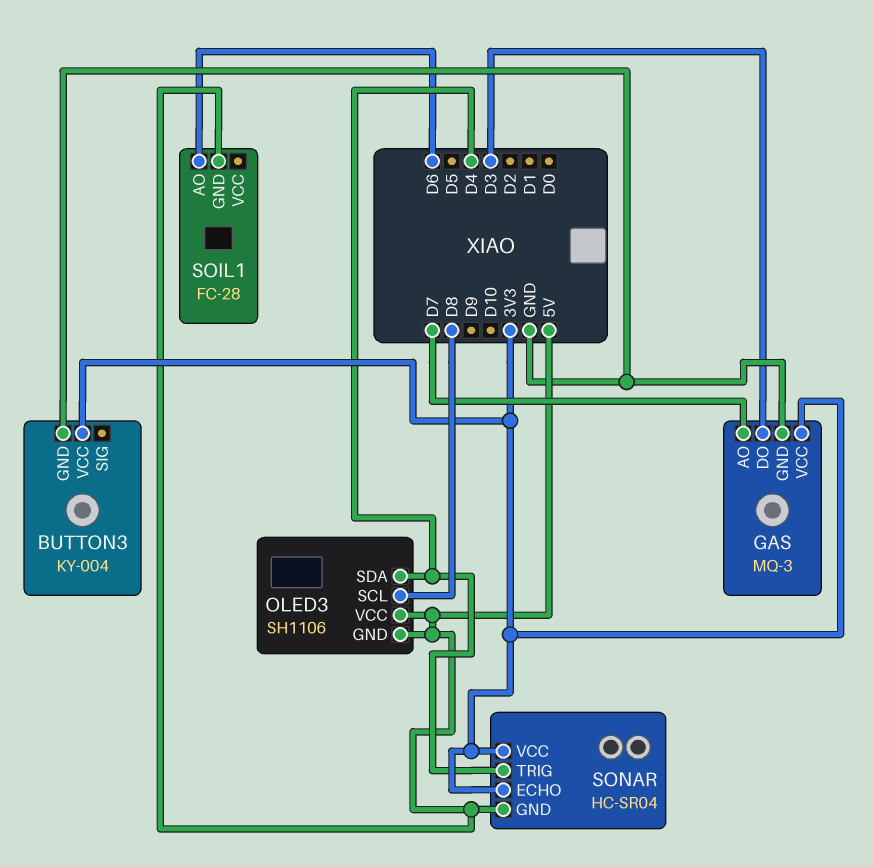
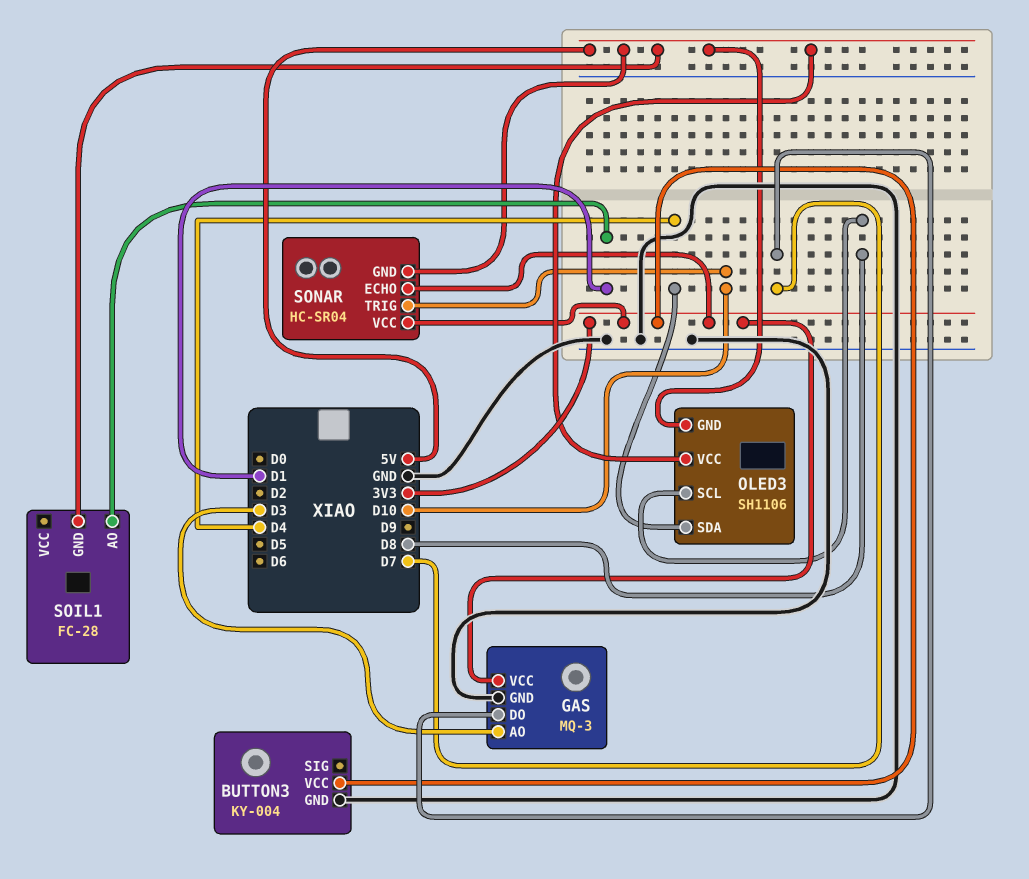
GAS pin AO: D7 -> D3
GAS pin DO: D3 -> D7
SOIL1 pin AO: D6 -> D1
SONAR pin TRIG: D4 -> D10

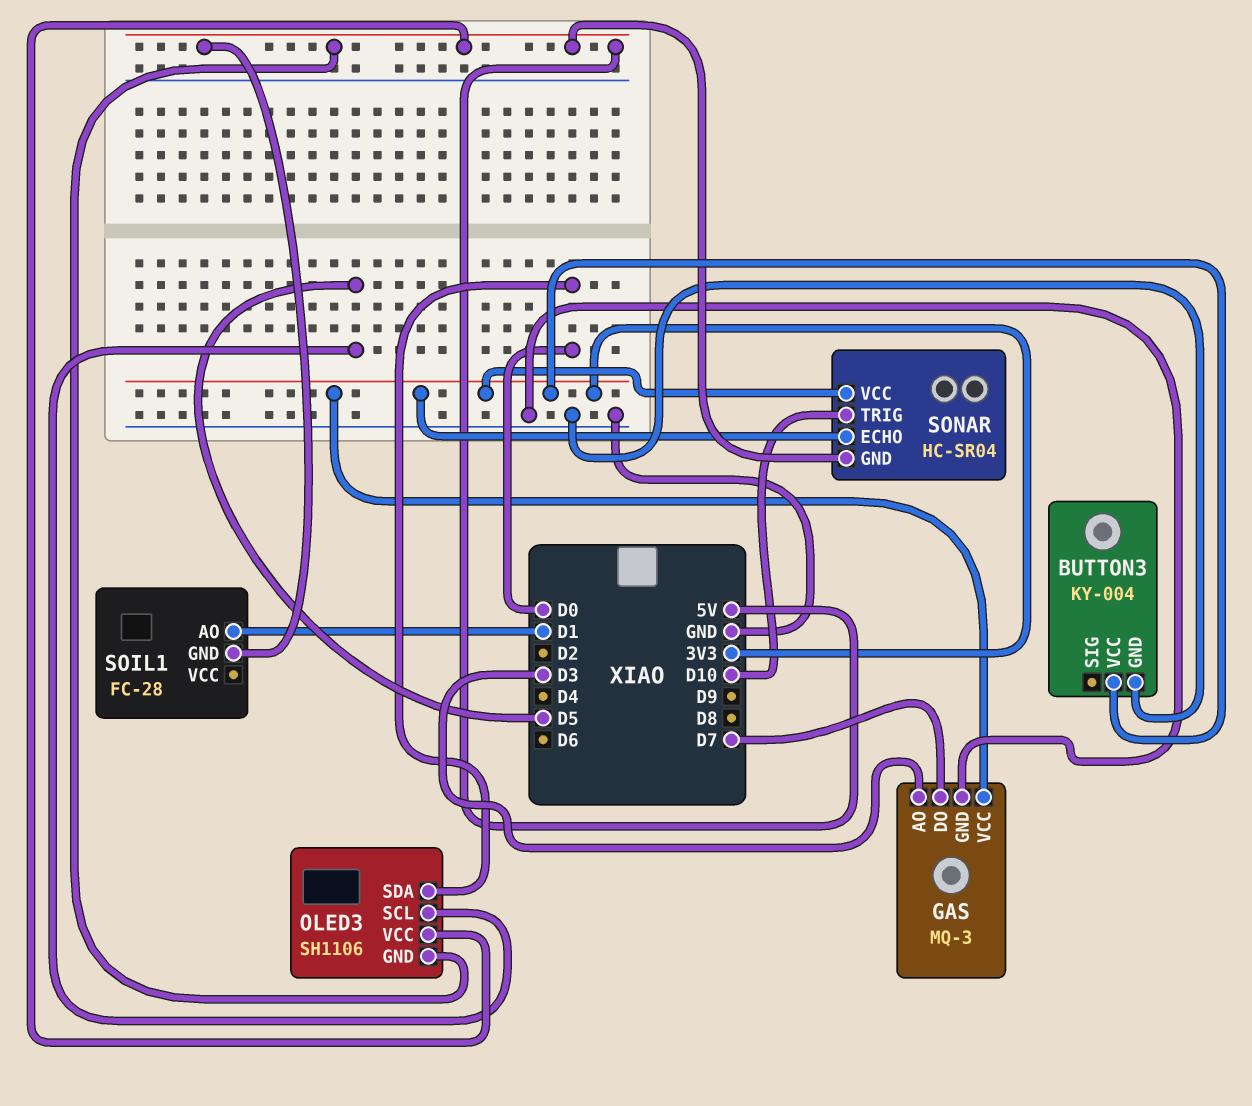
OLED3 pin SCL: D8 -> D5
OLED3 pin SDA: D4 -> D0

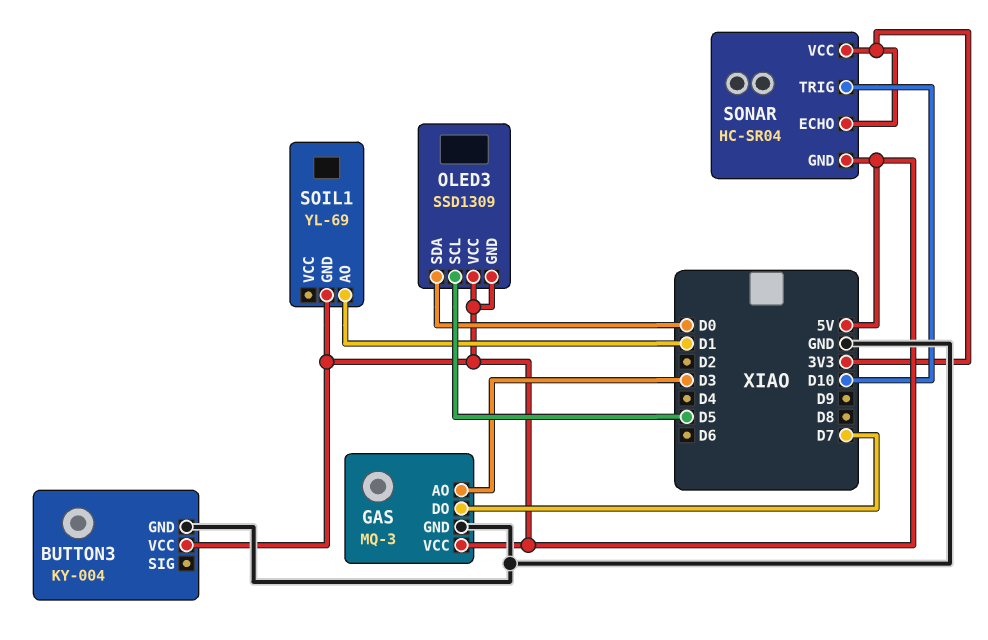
BUTTON3 pin VCC: 3V3 -> 5V
GAS pin VCC: 3V3 -> 5V
OLED3: SH1106 -> SSD1309
SOIL1: FC-28 -> YL-69

